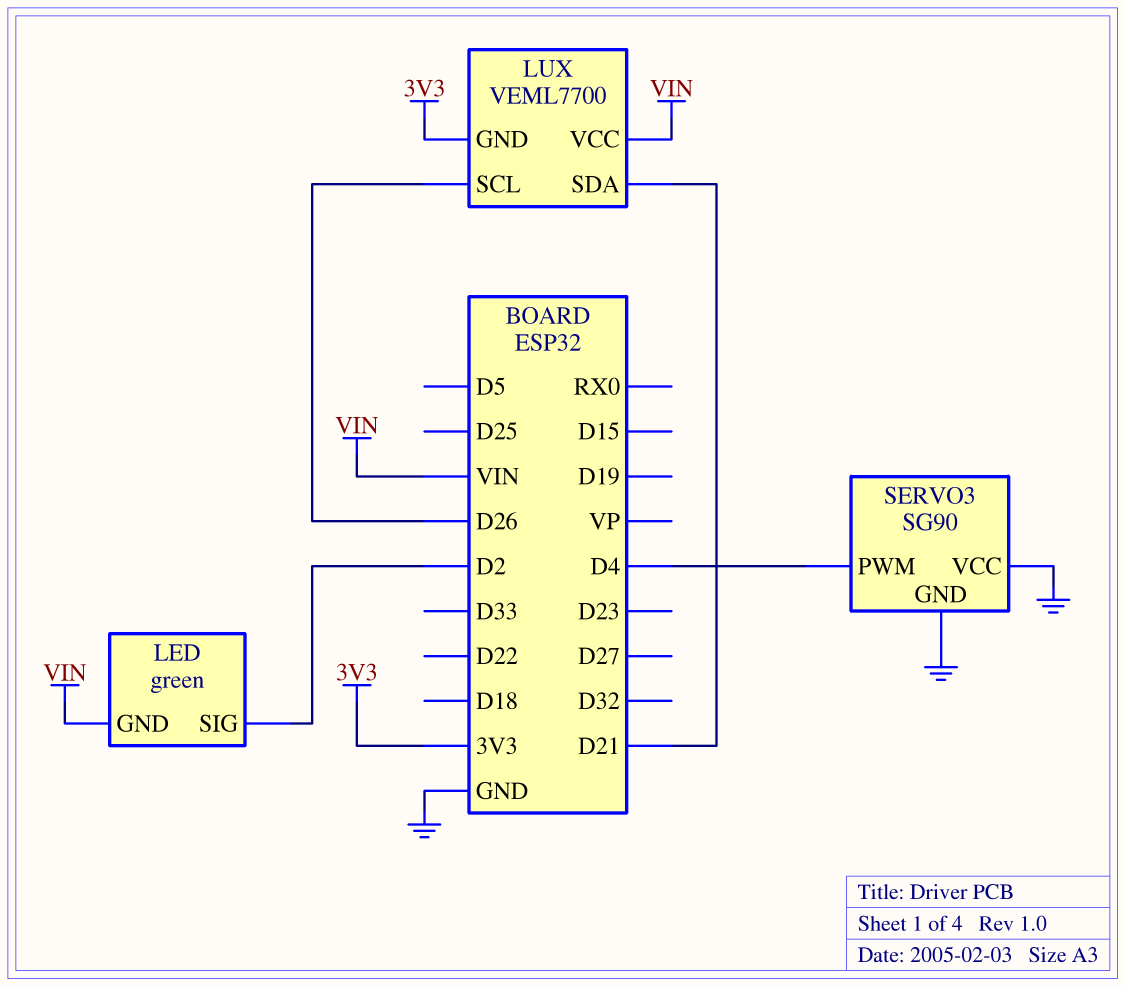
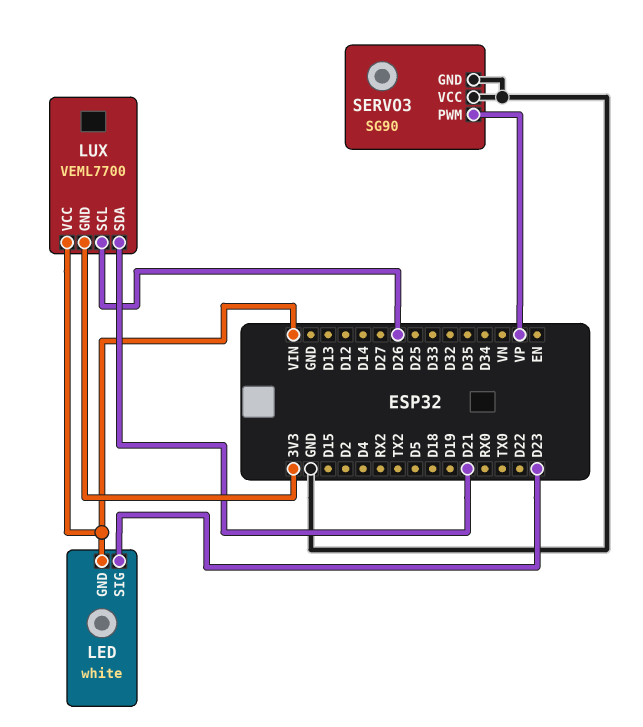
LED: green -> white
LED pin SIG: D2 -> D23
SERVO3 pin PWM: D4 -> VP

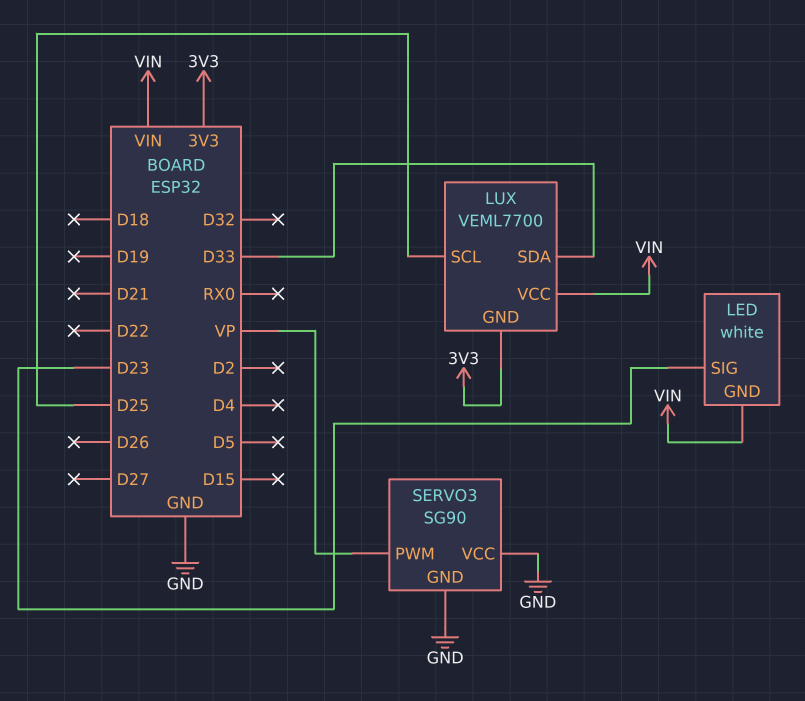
LUX pin SCL: D26 -> D25
LUX pin SDA: D21 -> D33

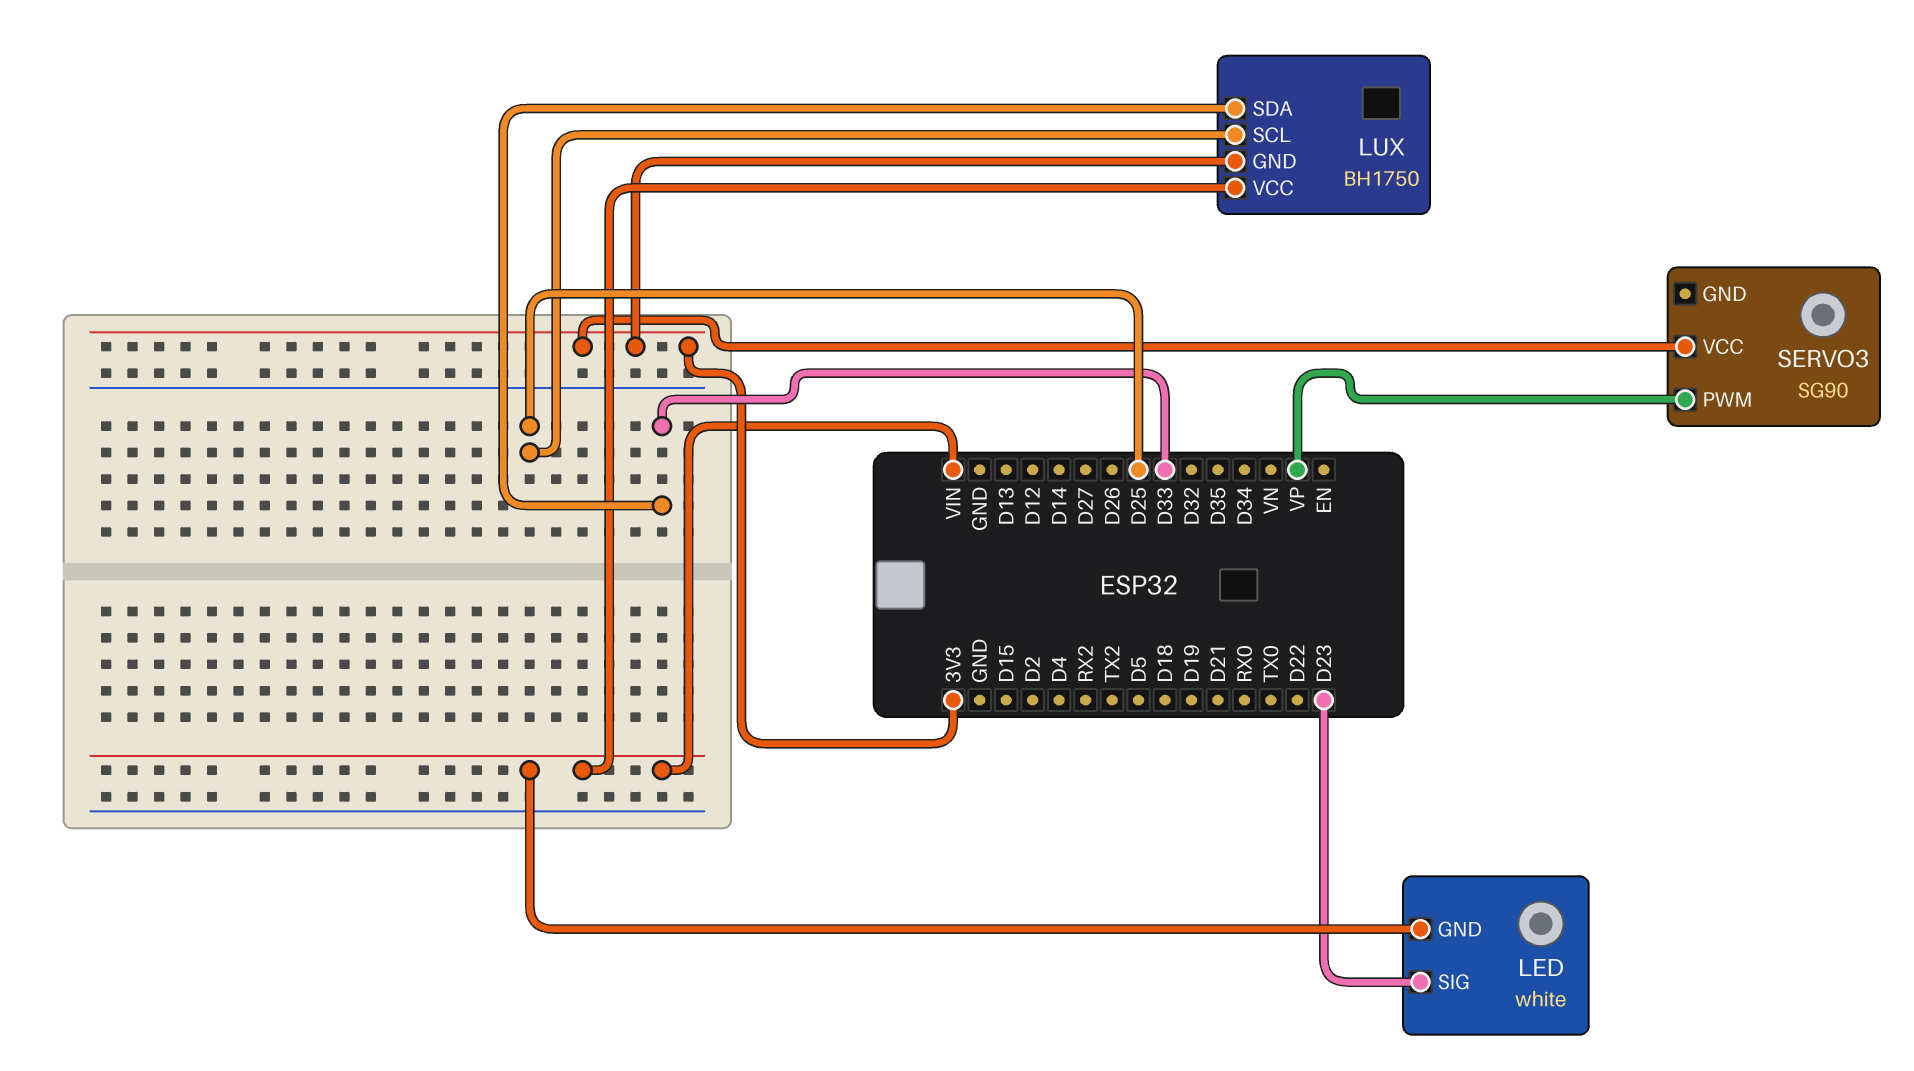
LUX: VEML7700 -> BH1750
SERVO3 pin GND: GND -> none
SERVO3 pin VCC: GND -> 3V3

